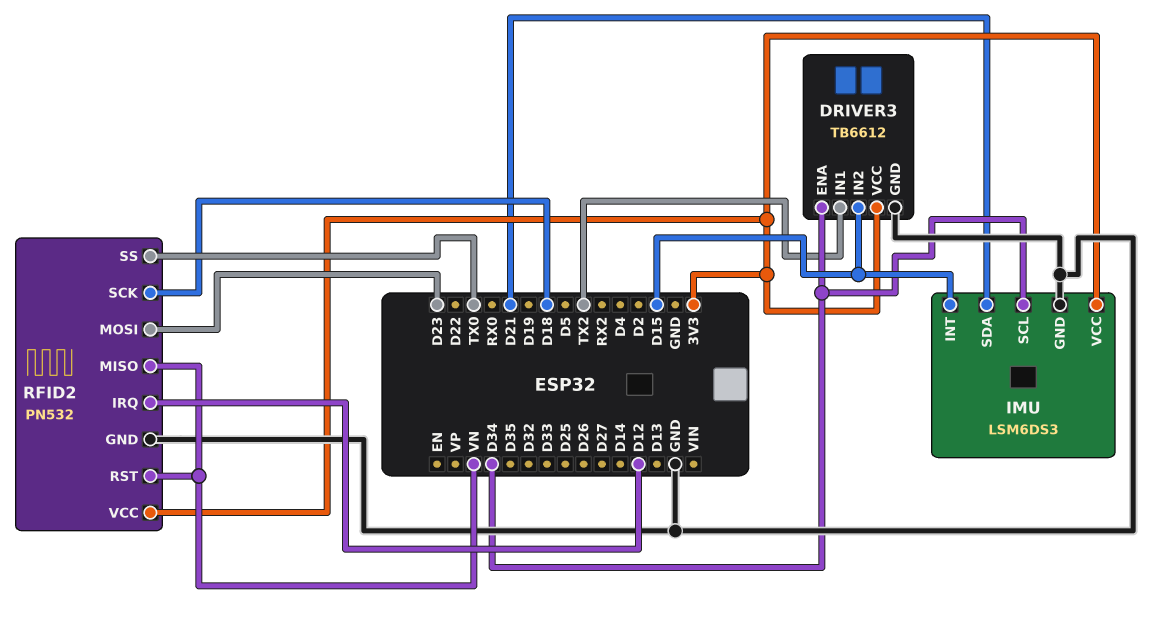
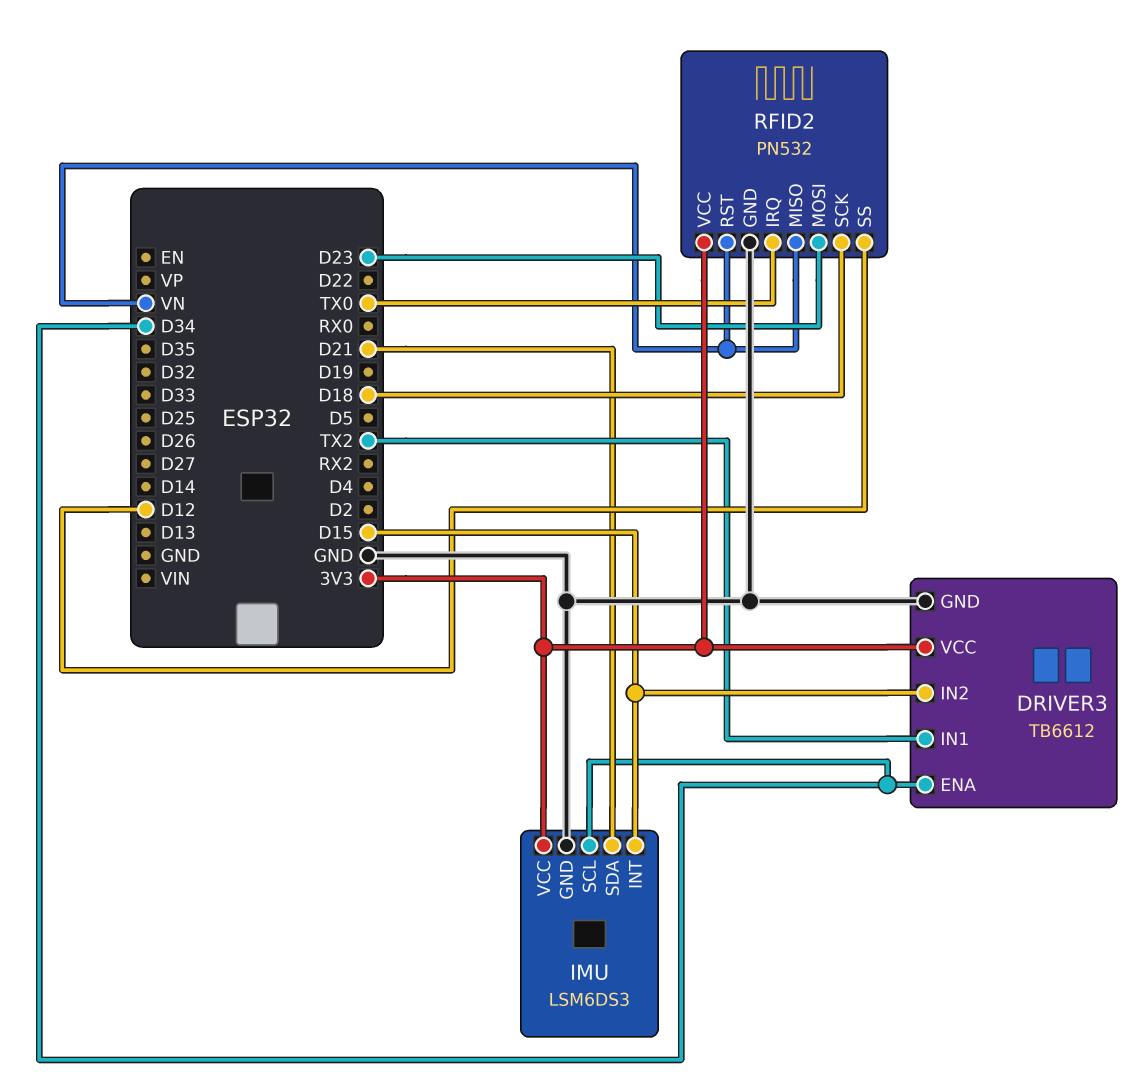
RFID2 pin IRQ: D12 -> TX0
RFID2 pin SS: TX0 -> D12

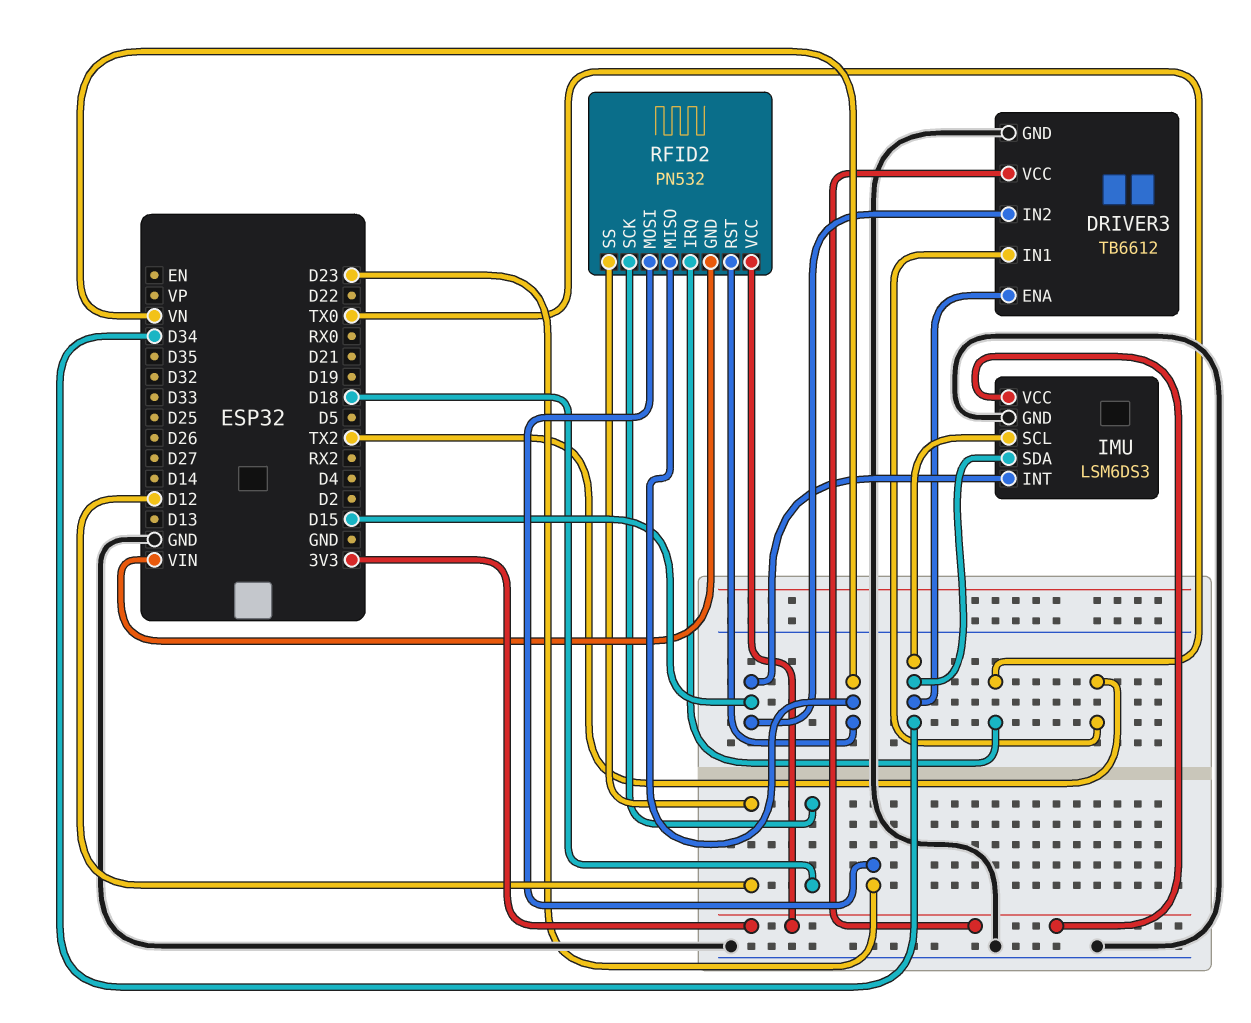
IMU pin SDA: D21 -> D34
RFID2 pin GND: GND -> VIN

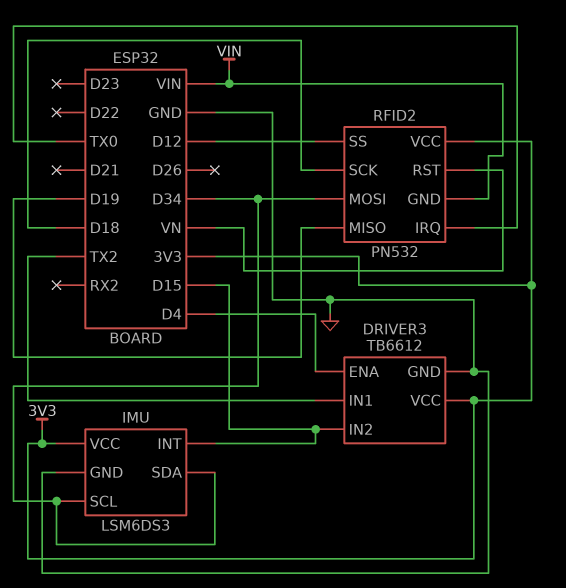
DRIVER3 pin ENA: D34 -> D4
RFID2 pin MISO: VN -> D19
RFID2 pin MOSI: D23 -> D34

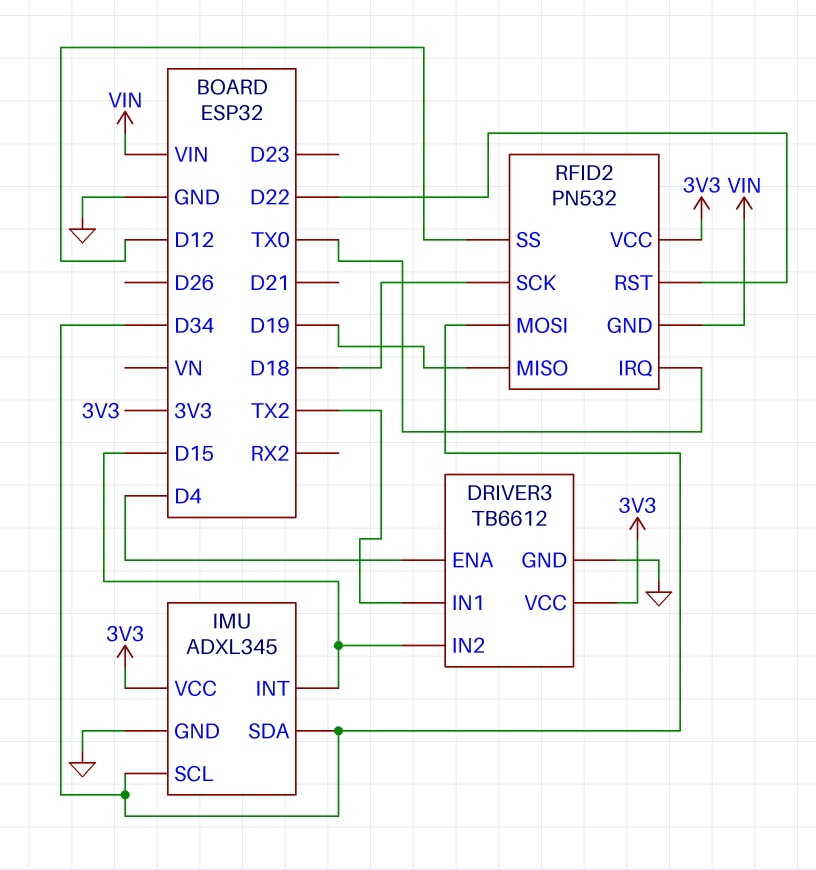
IMU: LSM6DS3 -> ADXL345
RFID2 pin RST: VN -> D22

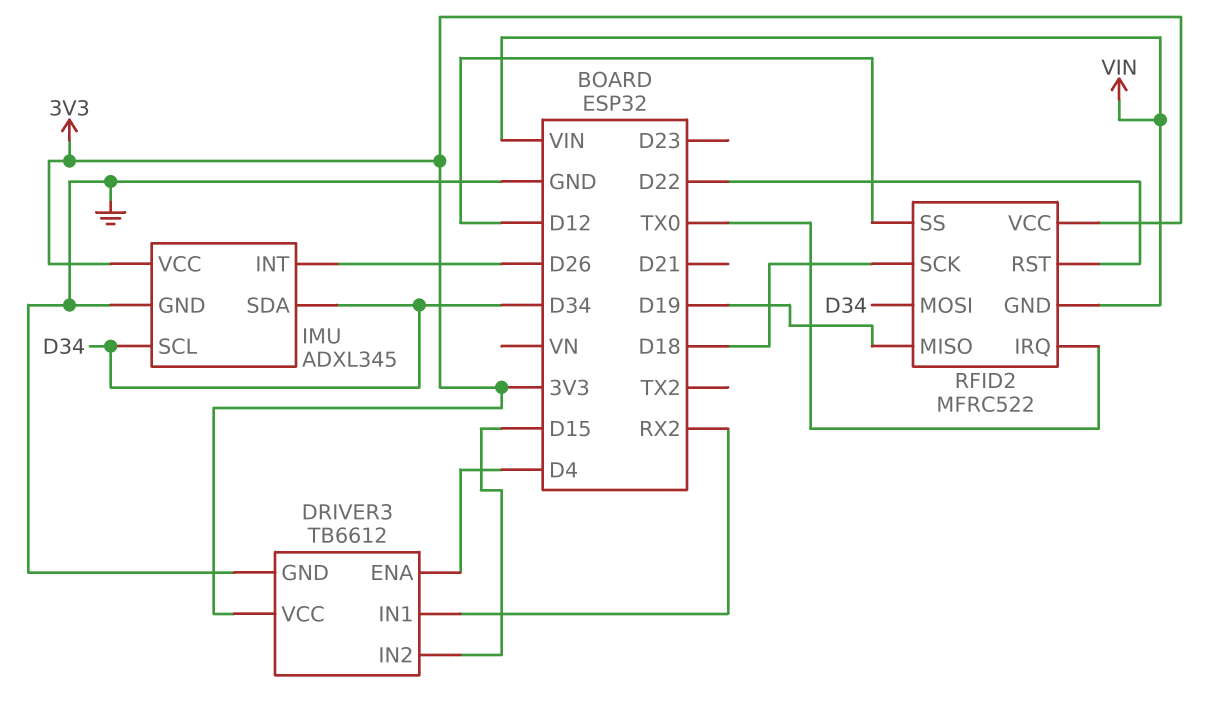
DRIVER3 pin IN1: TX2 -> RX2
IMU pin INT: D15 -> D26
RFID2: PN532 -> MFRC522

